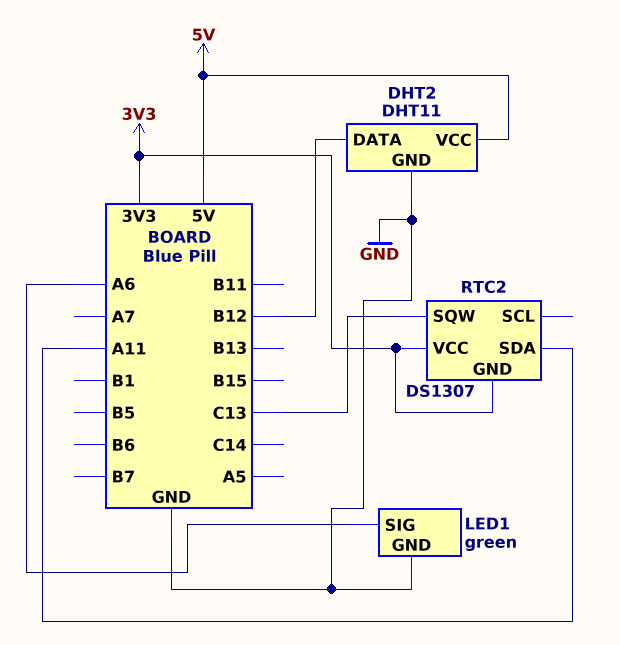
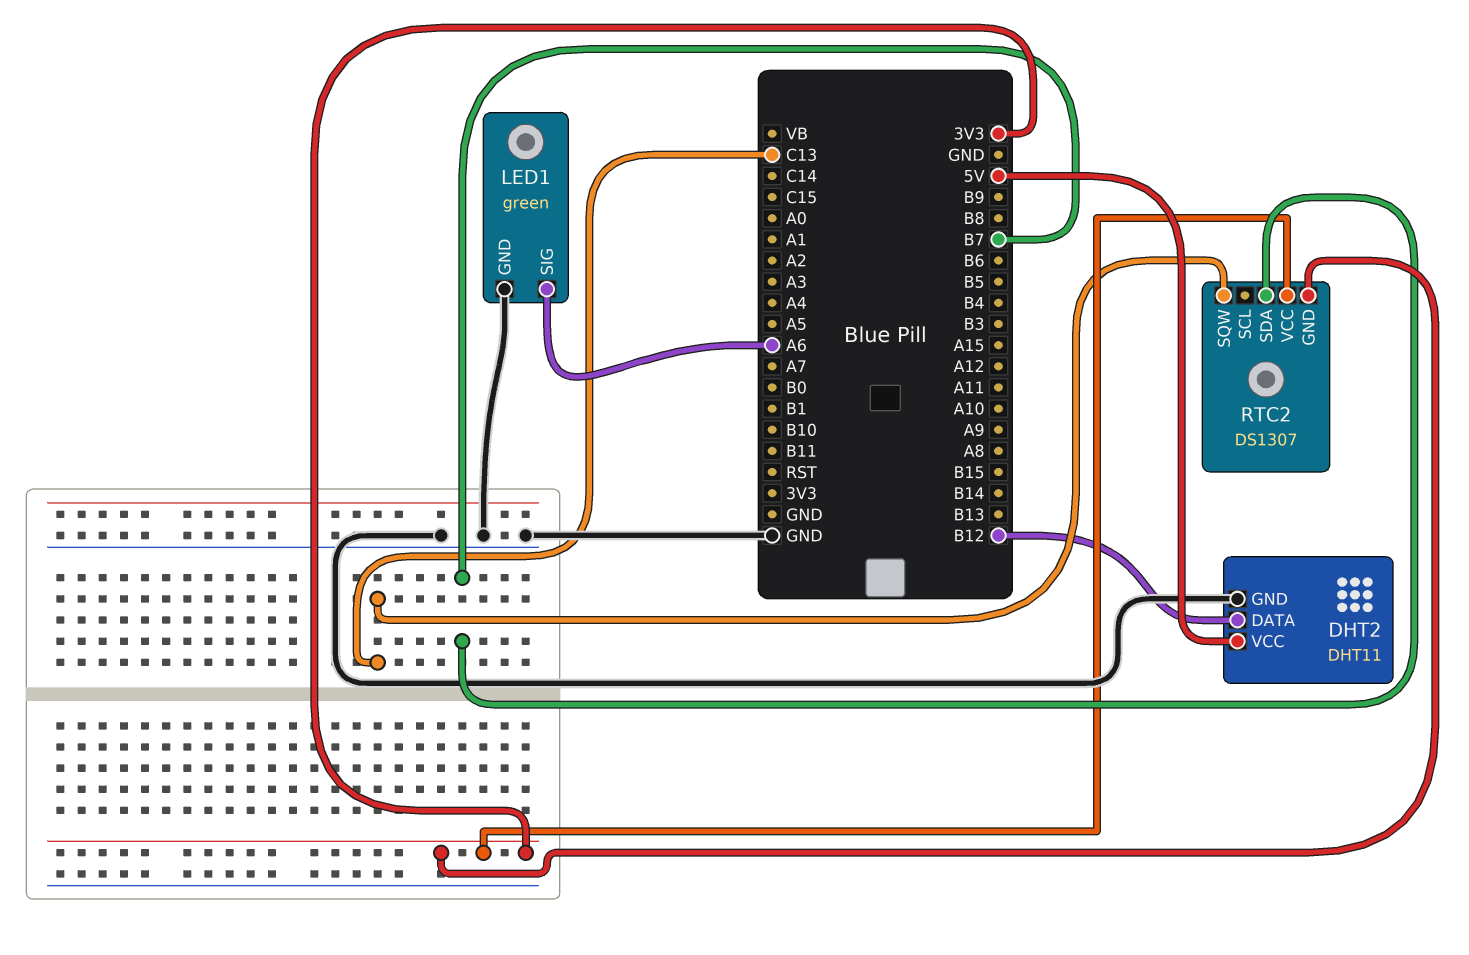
RTC2 pin SDA: A11 -> B7

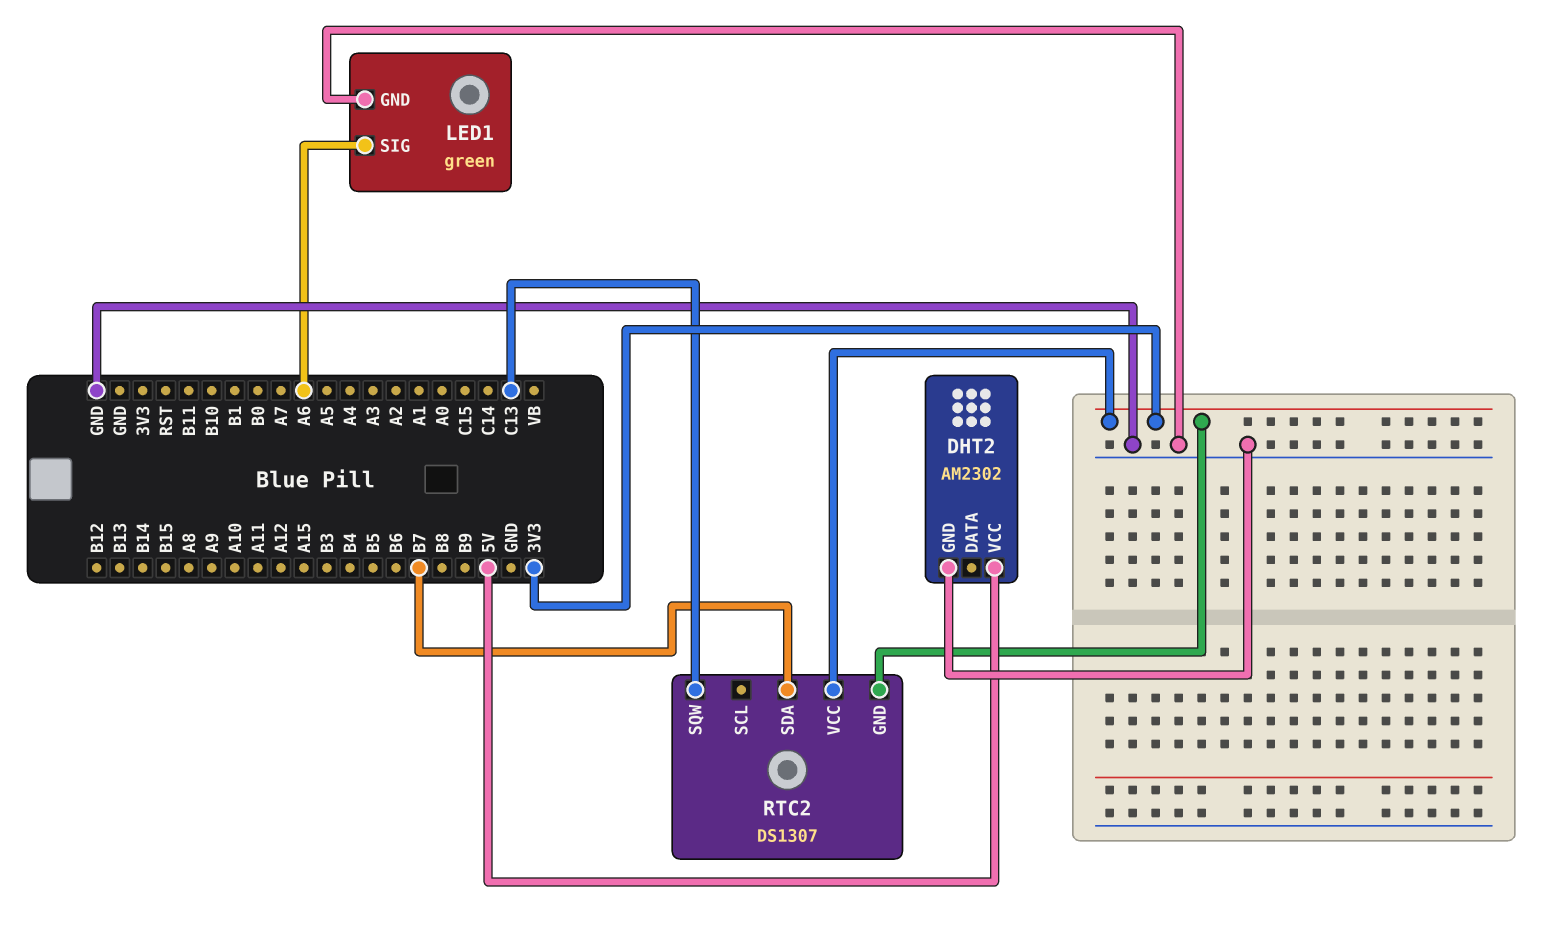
DHT2: DHT11 -> AM2302
DHT2 pin DATA: B12 -> none

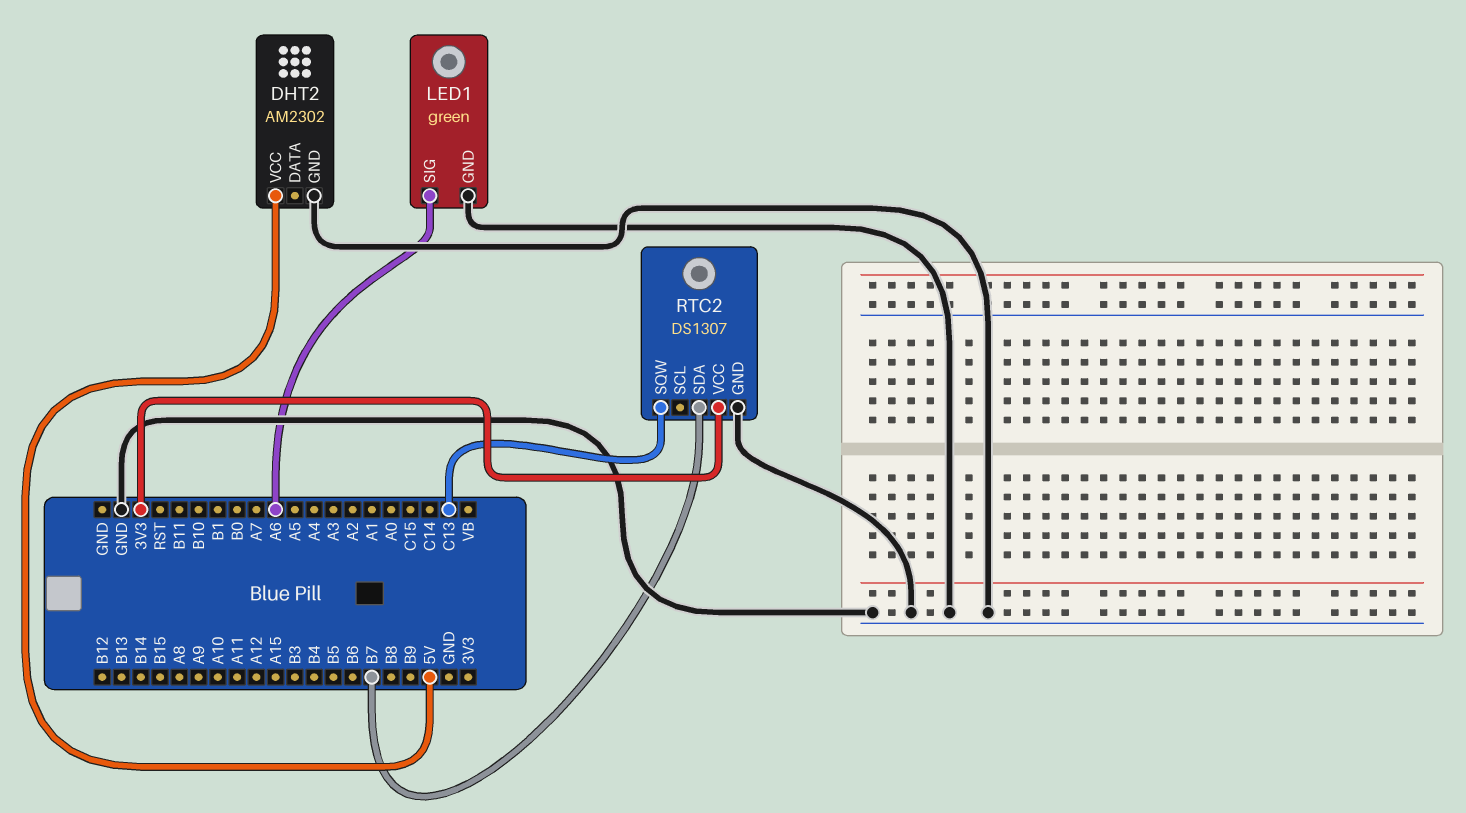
RTC2 pin GND: 3V3 -> GND

